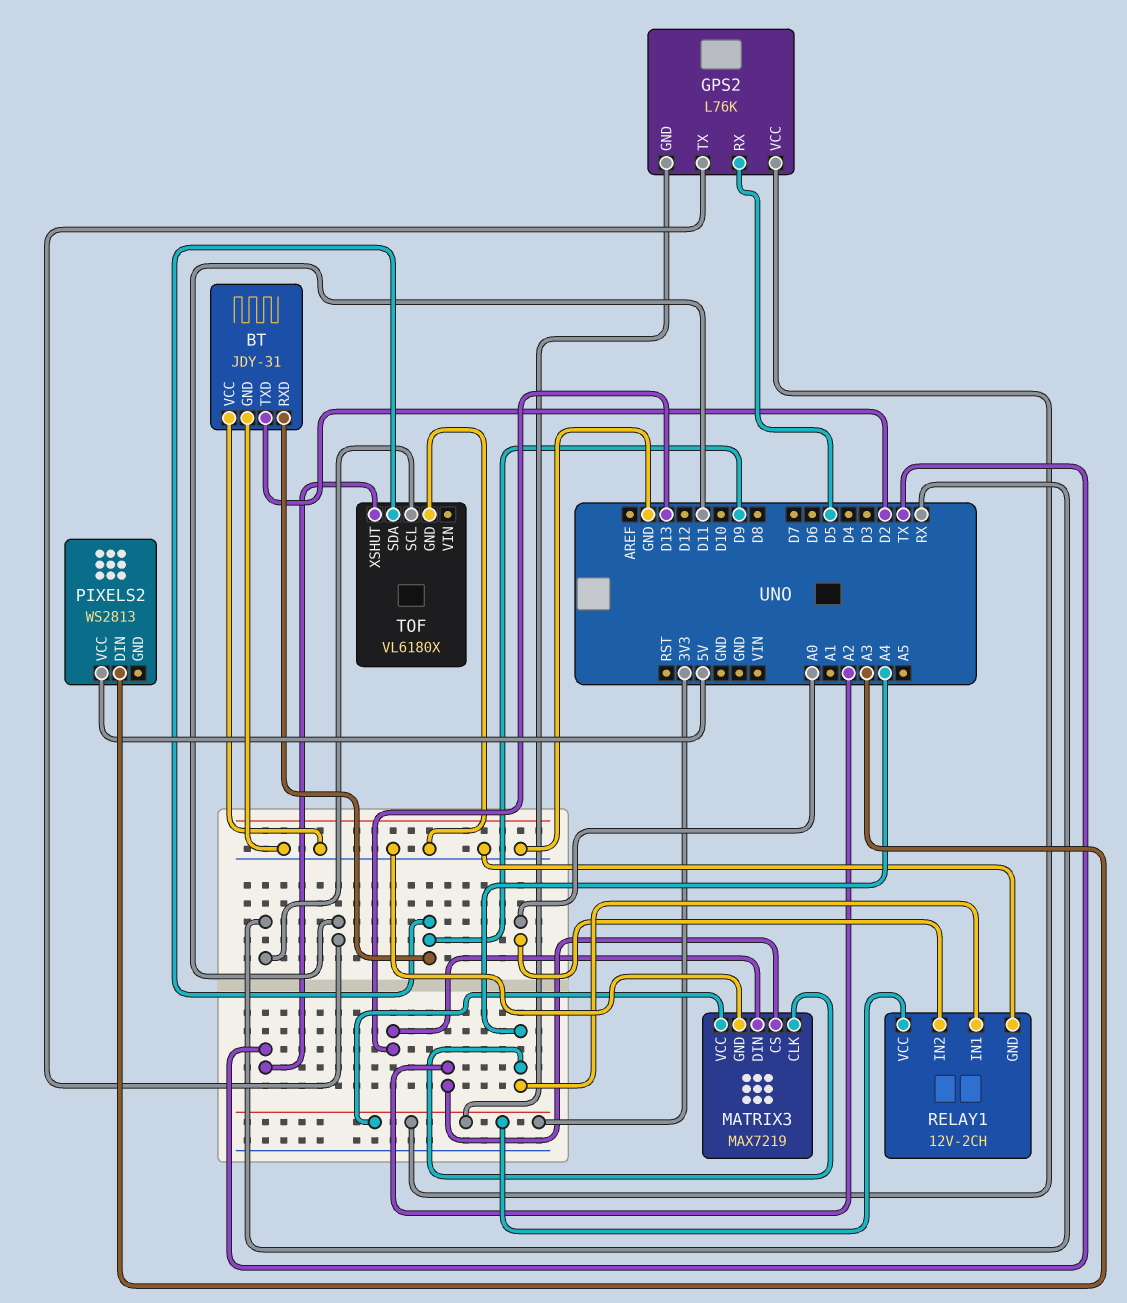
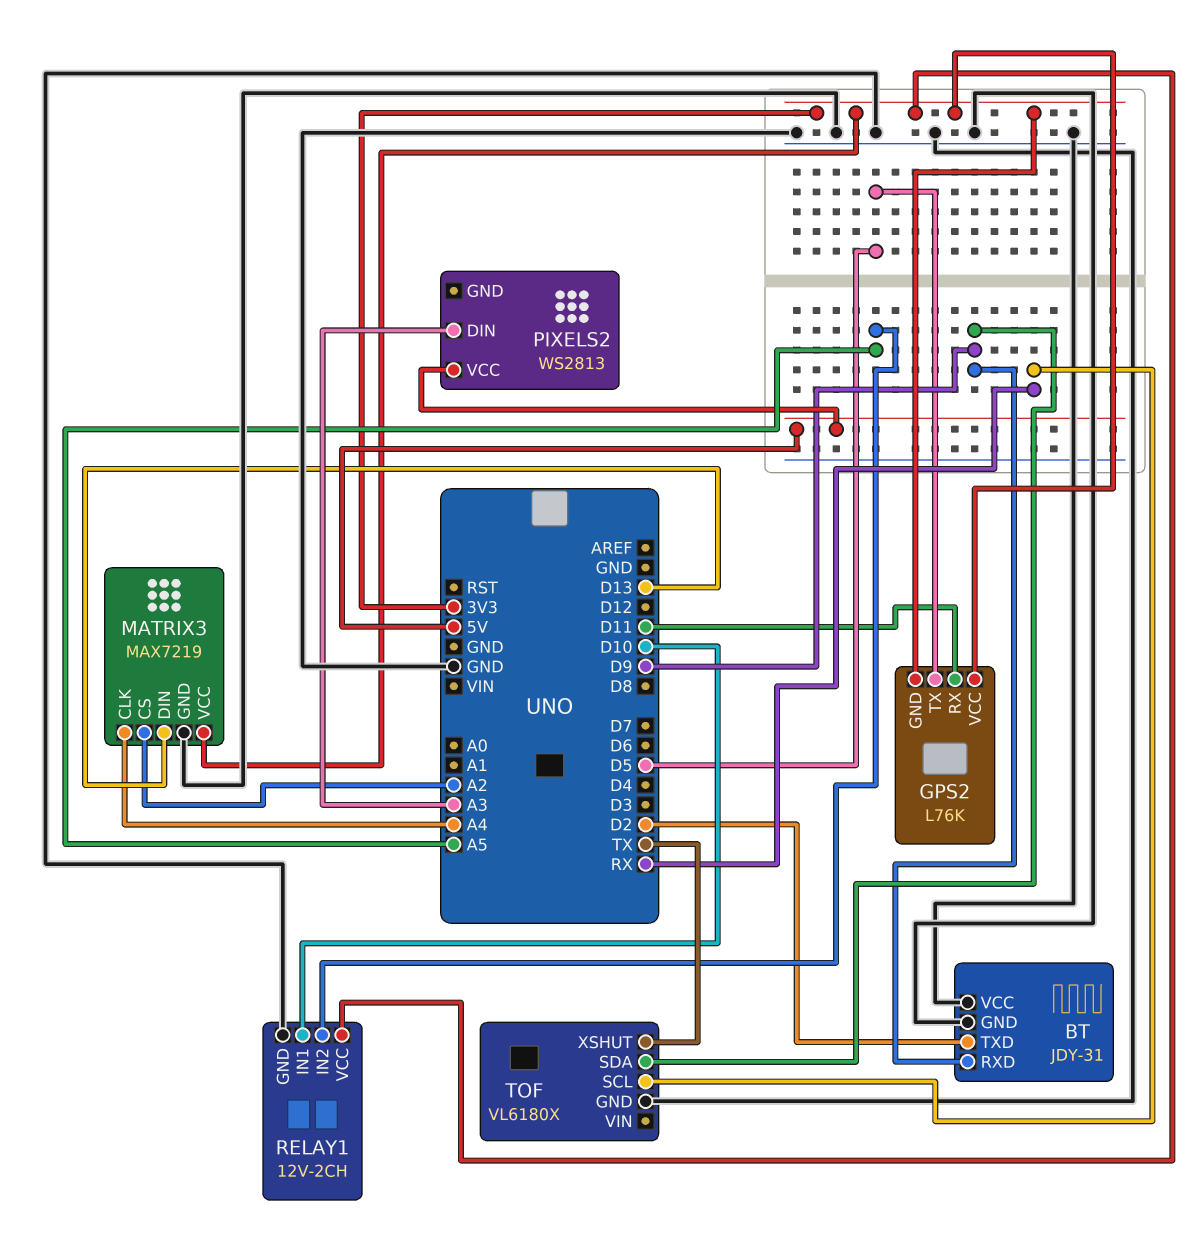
GPS2 pin RX: D5 -> D11
GPS2 pin TX: D11 -> D5
RELAY1 pin IN1: A4 -> D10
RELAY1 pin IN2: A0 -> A5

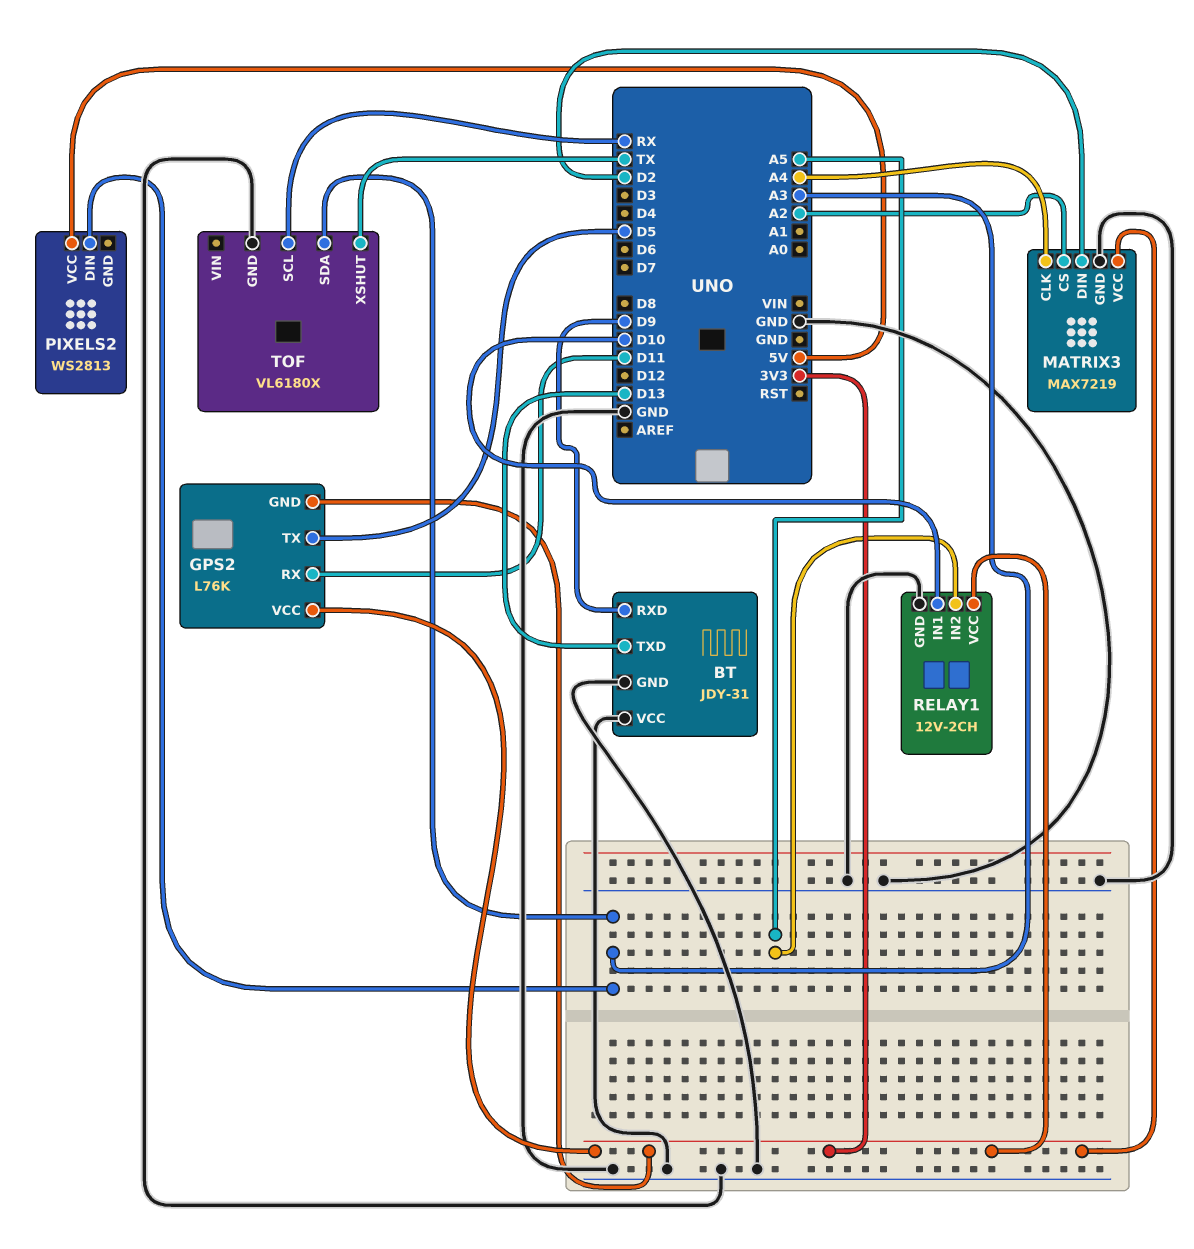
BT pin TXD: D2 -> D13
MATRIX3 pin DIN: D13 -> D2
TOF pin SDA: D9 -> A3

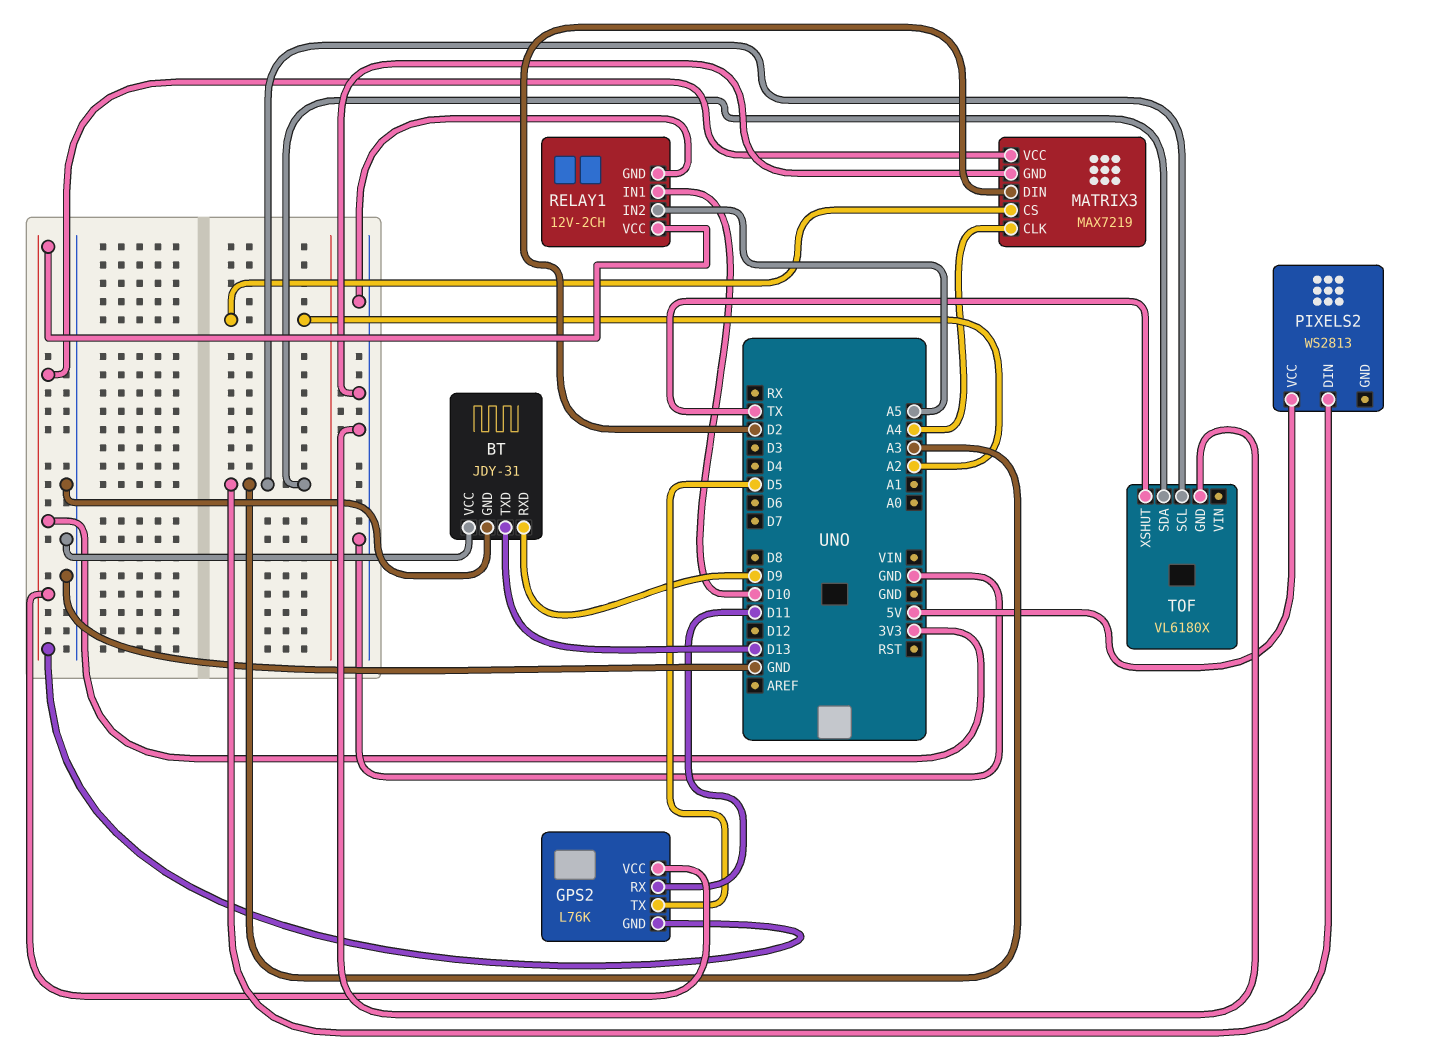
TOF pin SCL: RX -> A3

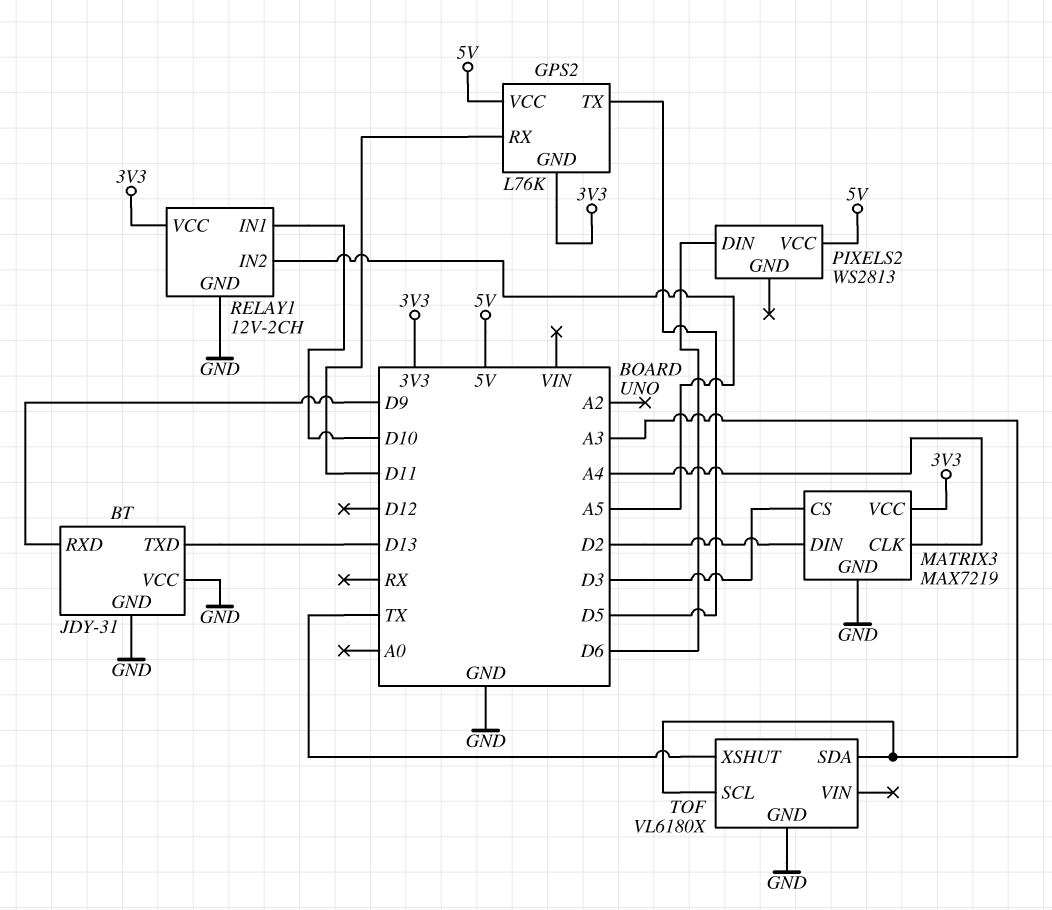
GPS2 pin VCC: 3V3 -> 5V
MATRIX3 pin CS: A2 -> D3
PIXELS2 pin DIN: A3 -> D6

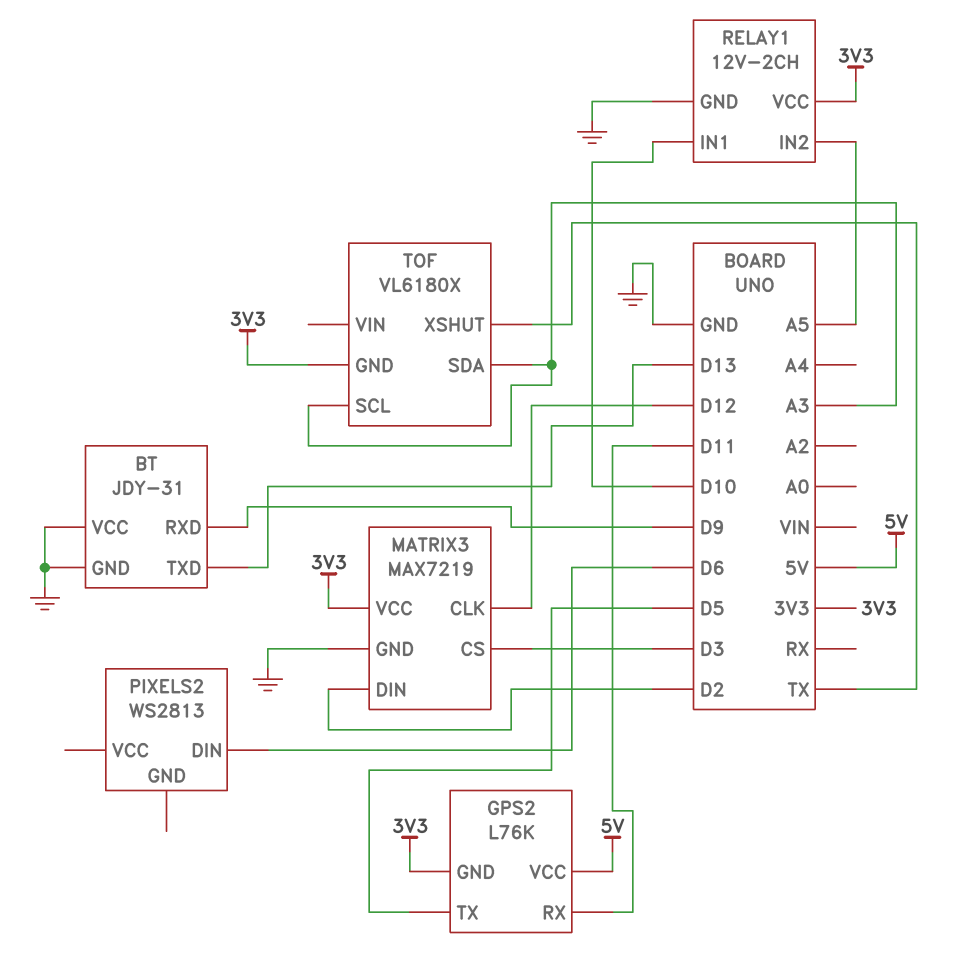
MATRIX3 pin CLK: A4 -> D12
PIXELS2 pin VCC: 5V -> none
TOF pin GND: GND -> 3V3

